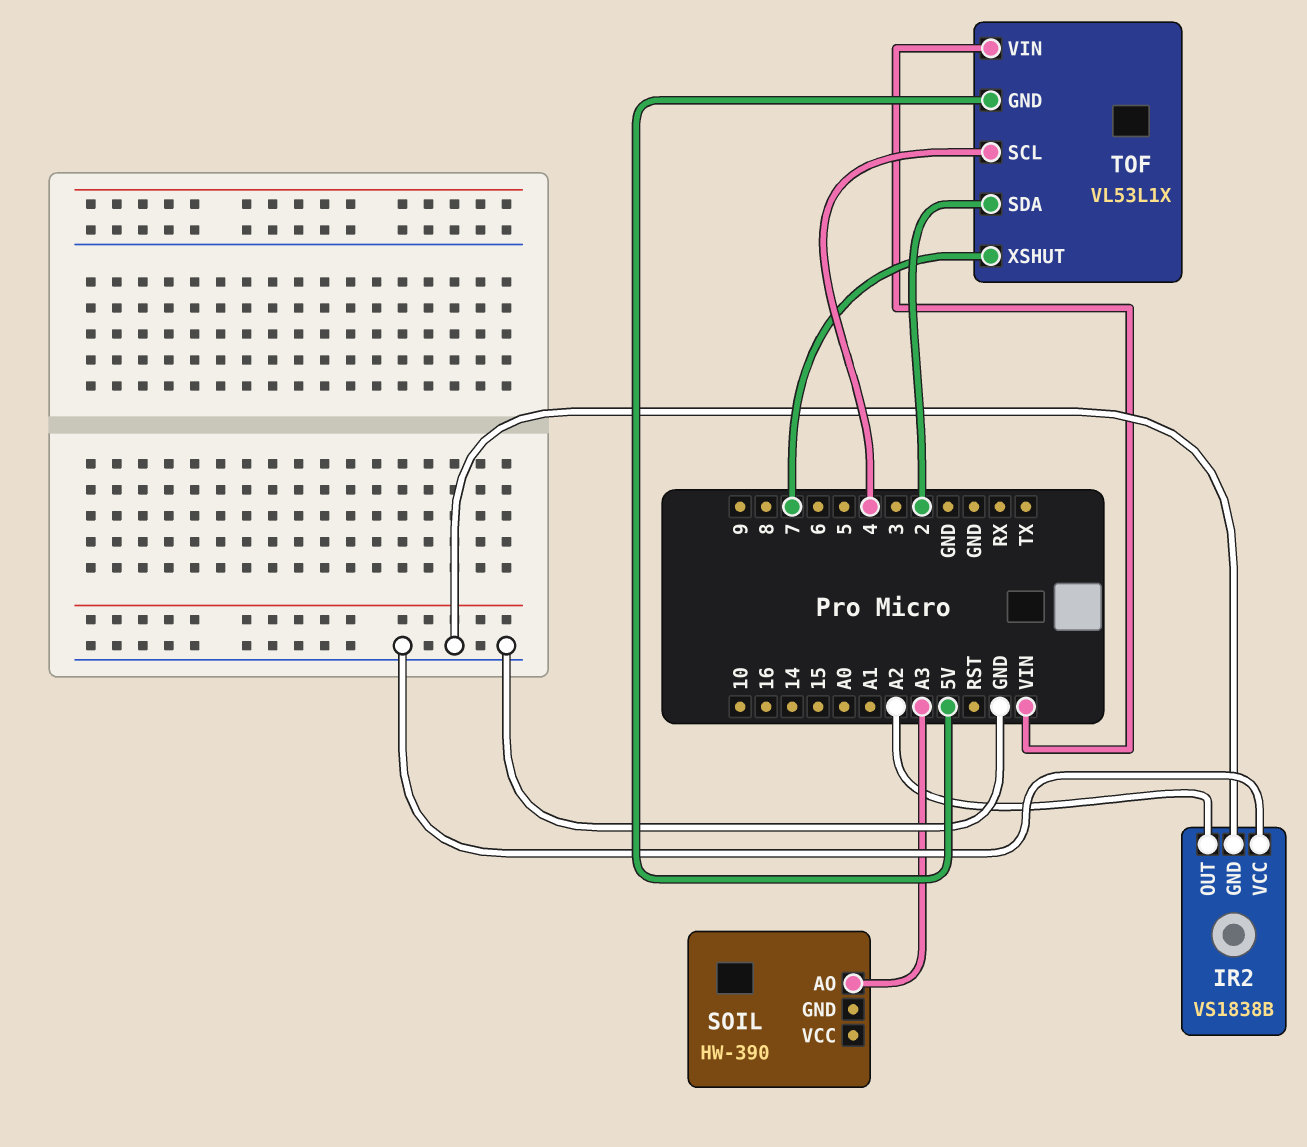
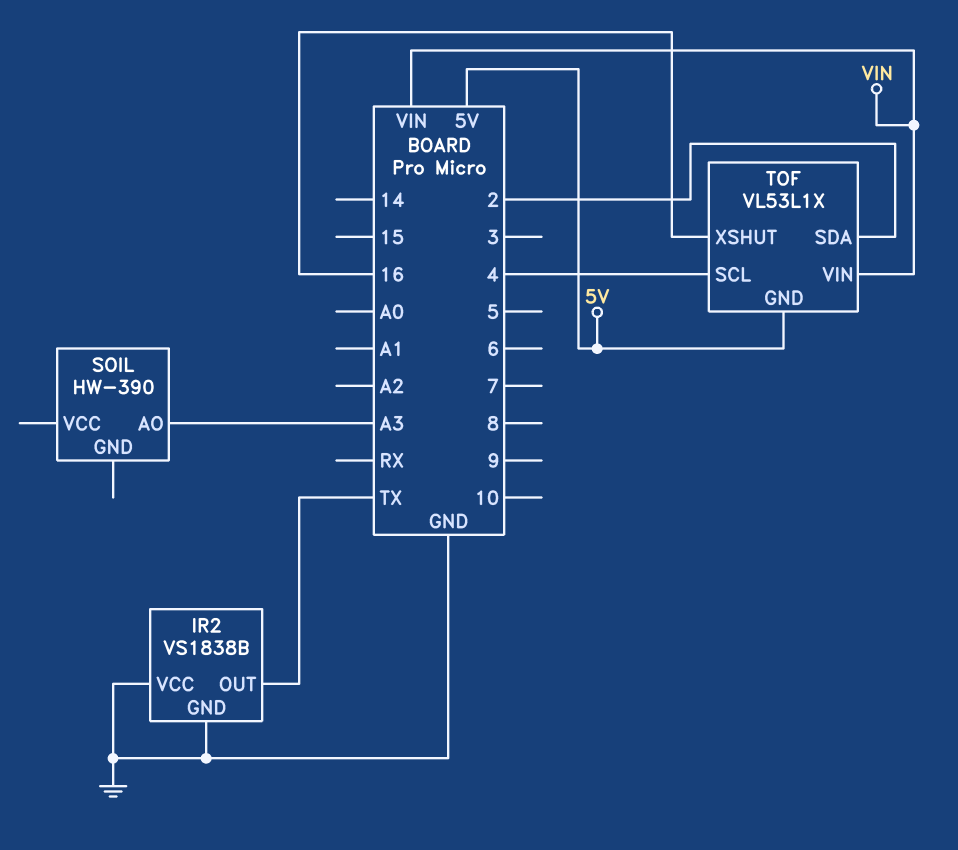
IR2 pin OUT: A2 -> TX
TOF pin XSHUT: 7 -> 16

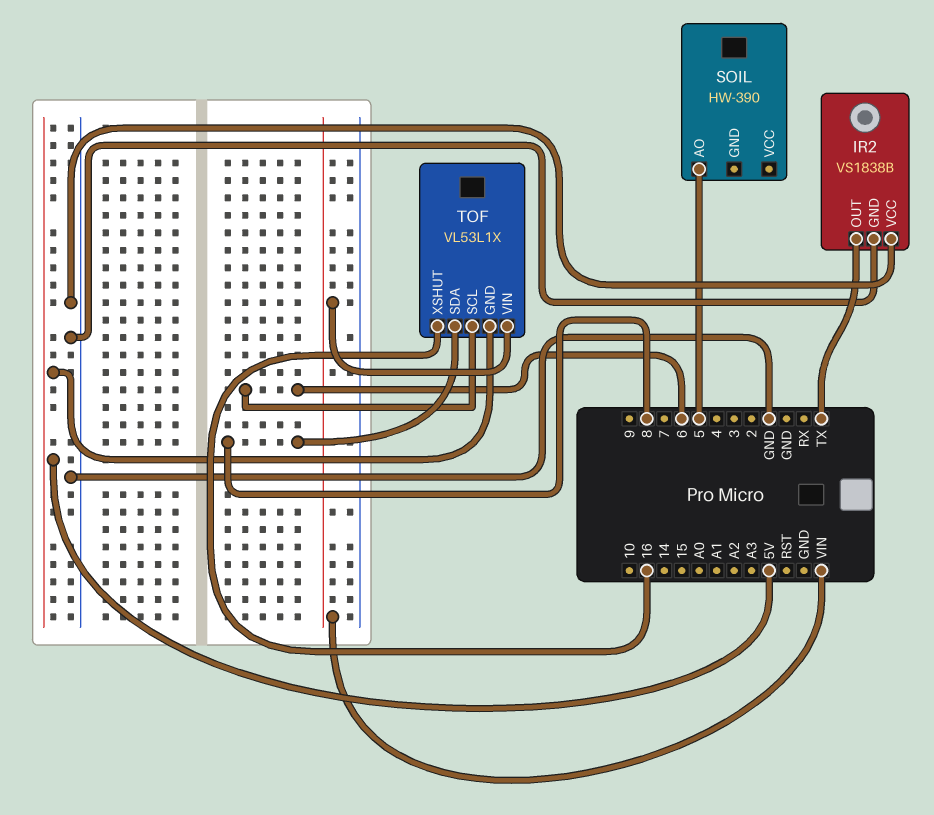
SOIL pin AO: A3 -> 5
TOF pin SCL: 4 -> 6
TOF pin SDA: 2 -> 8

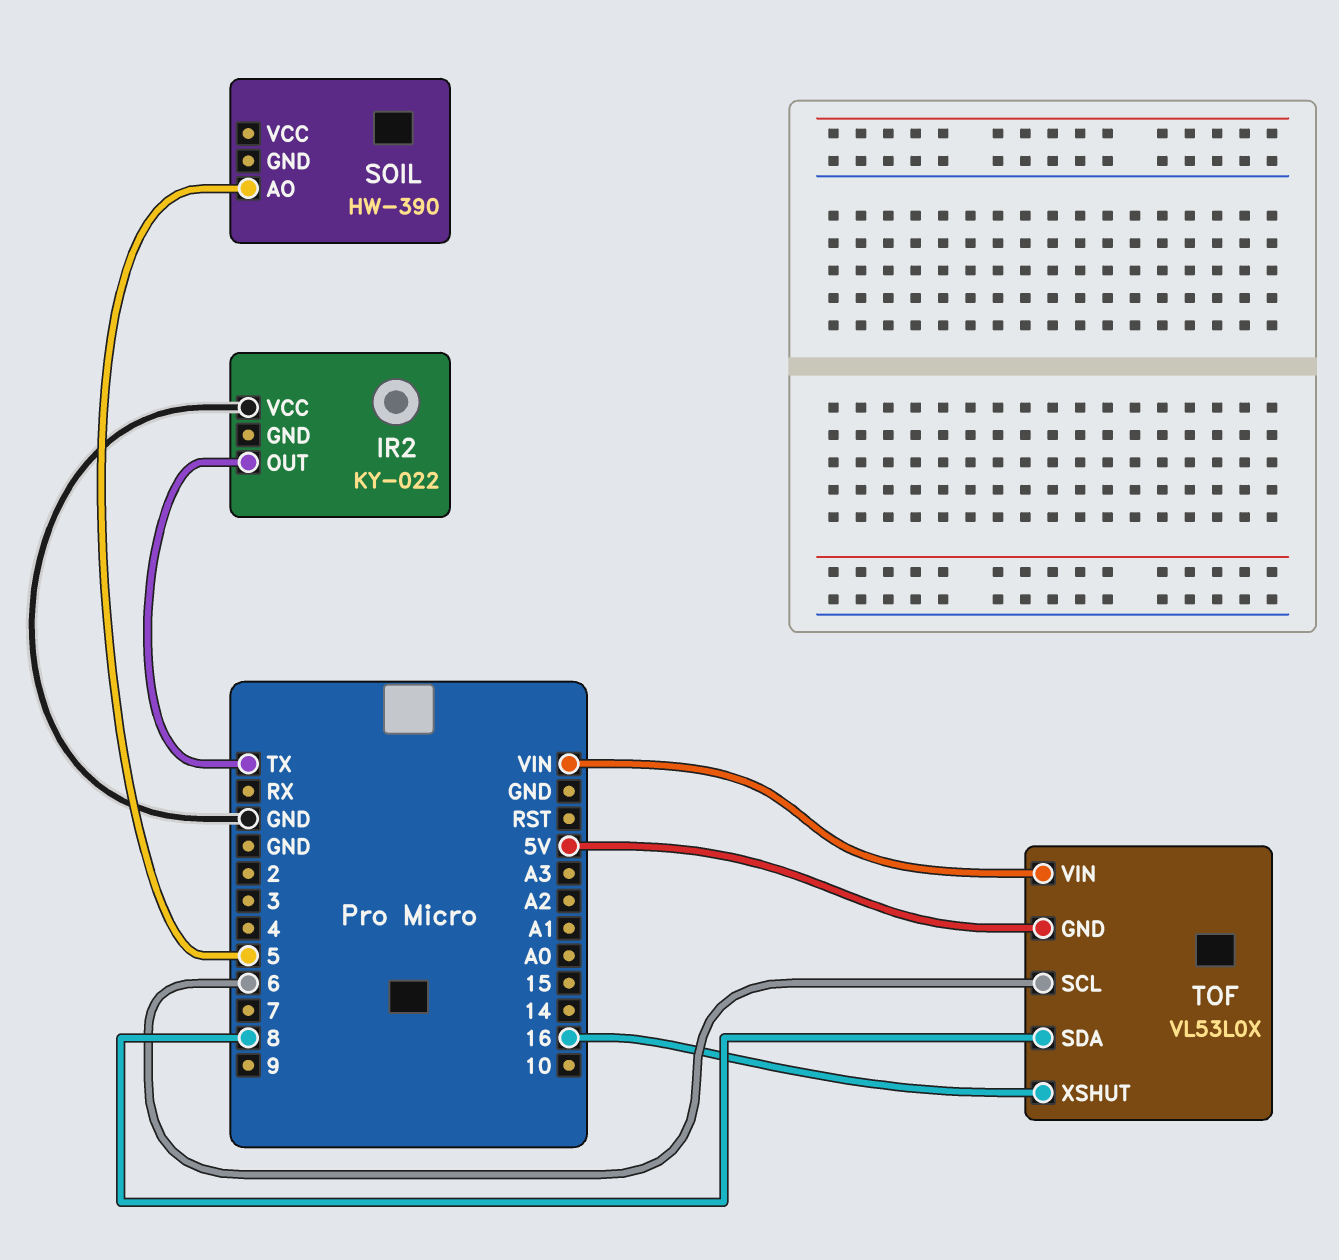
IR2: VS1838B -> KY-022
IR2 pin GND: GND -> none
TOF: VL53L1X -> VL53L0X

